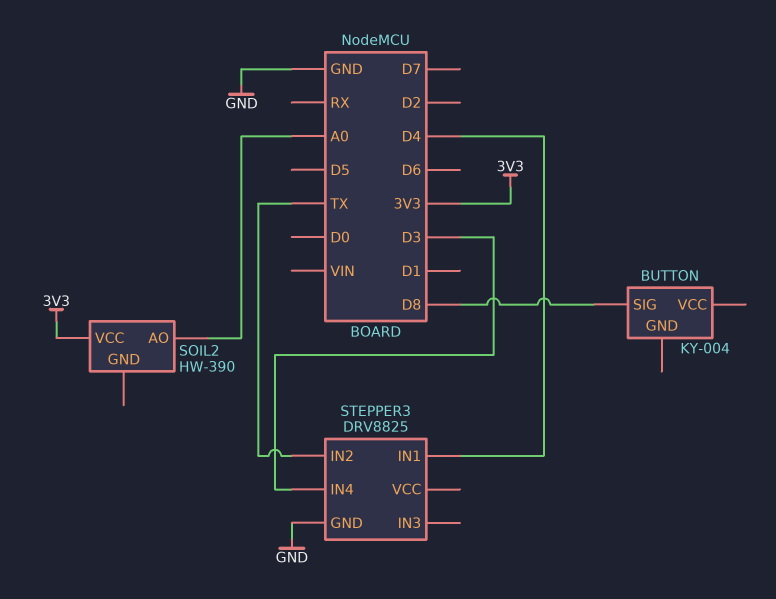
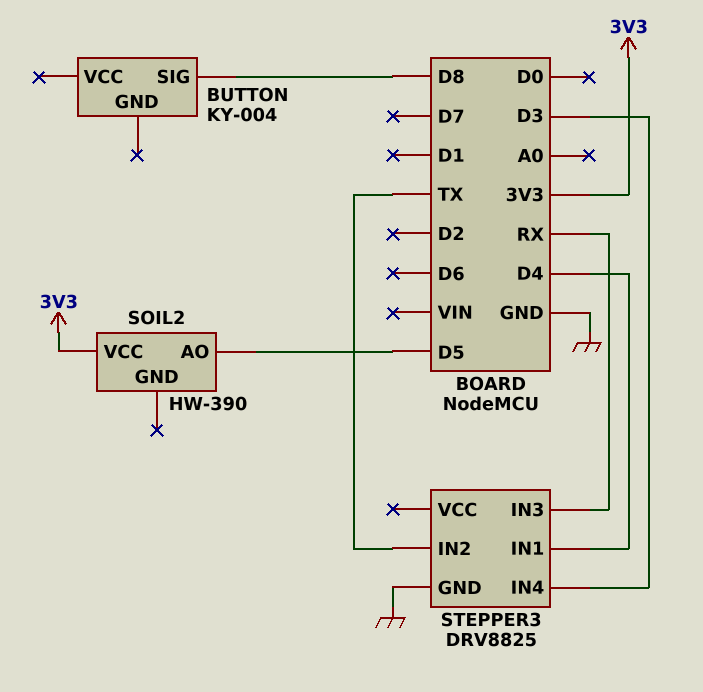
SOIL2 pin AO: A0 -> D5
STEPPER3 pin IN3: none -> RX

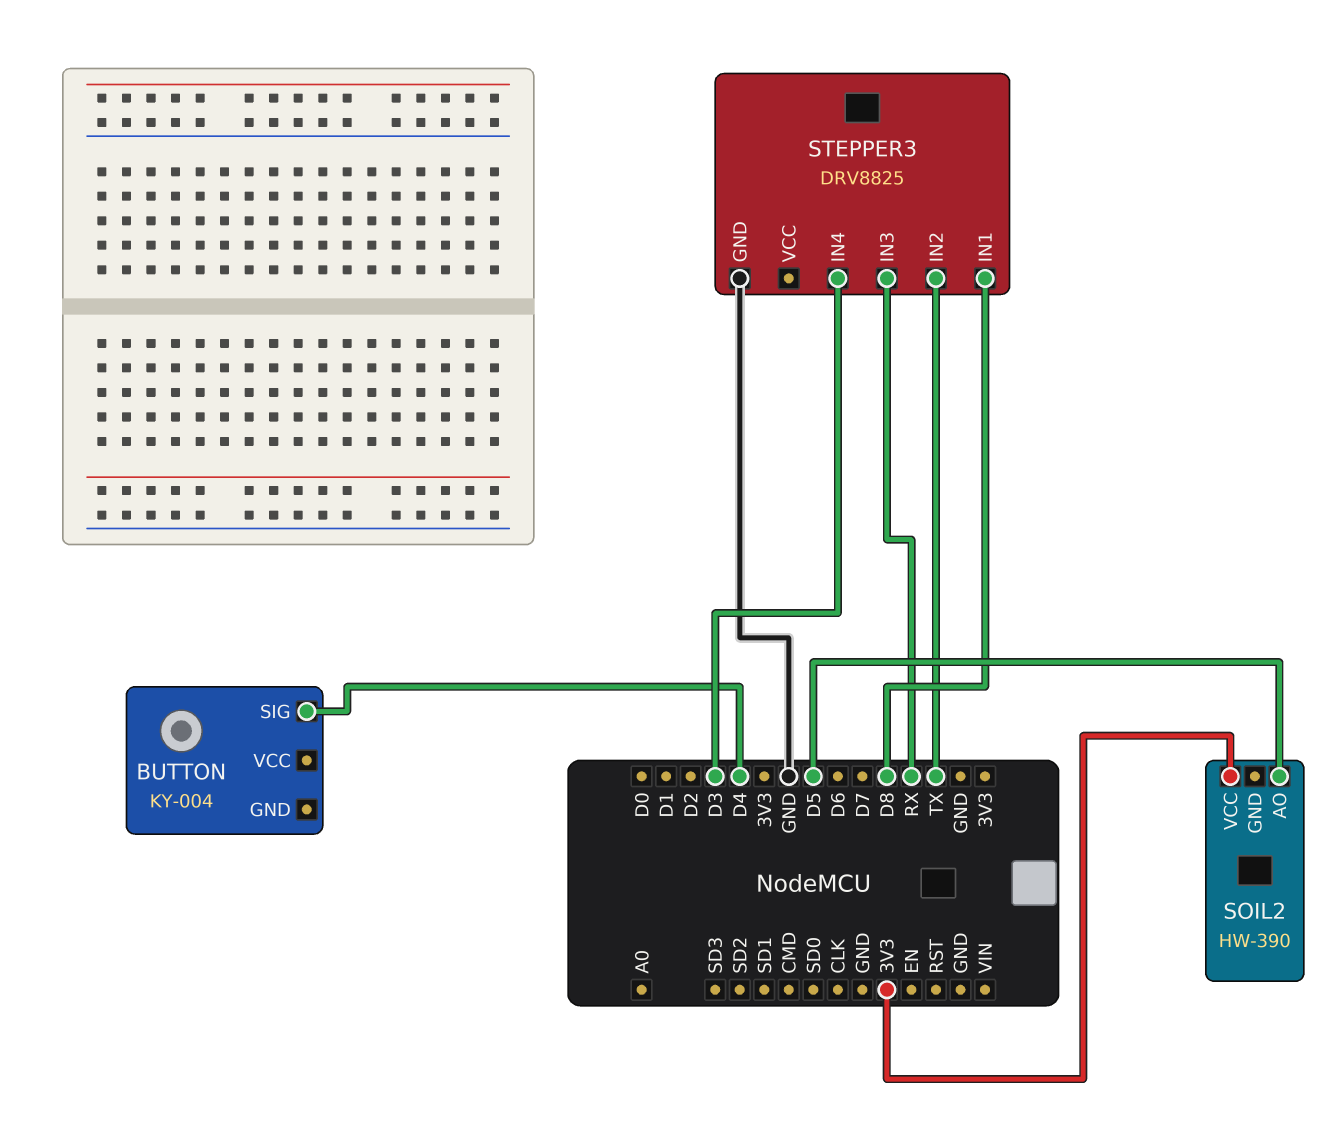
BUTTON pin SIG: D8 -> D4
STEPPER3 pin IN1: D4 -> D8

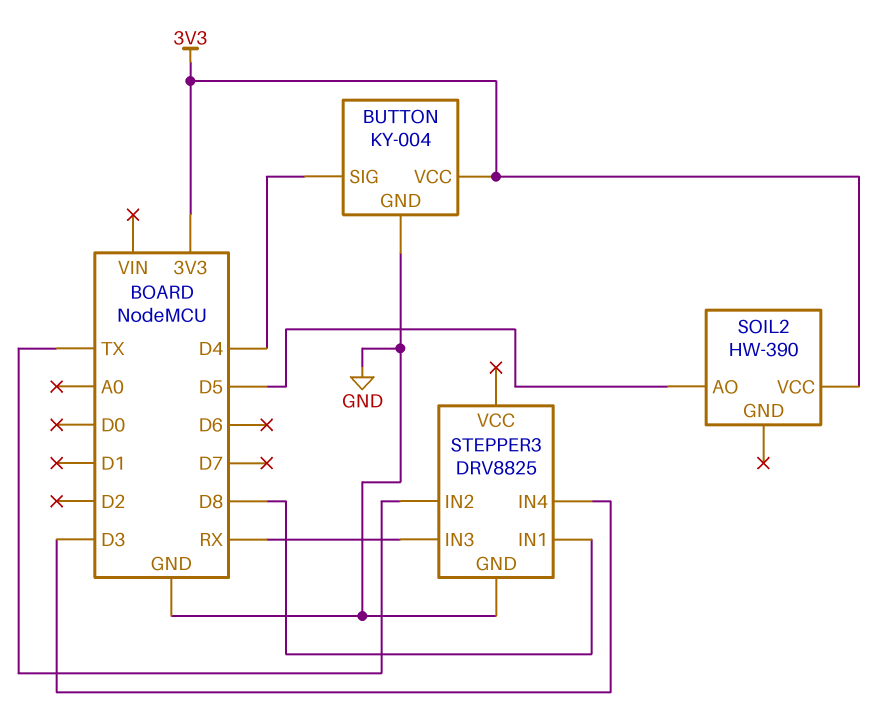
BUTTON pin GND: none -> GND
BUTTON pin VCC: none -> 3V3

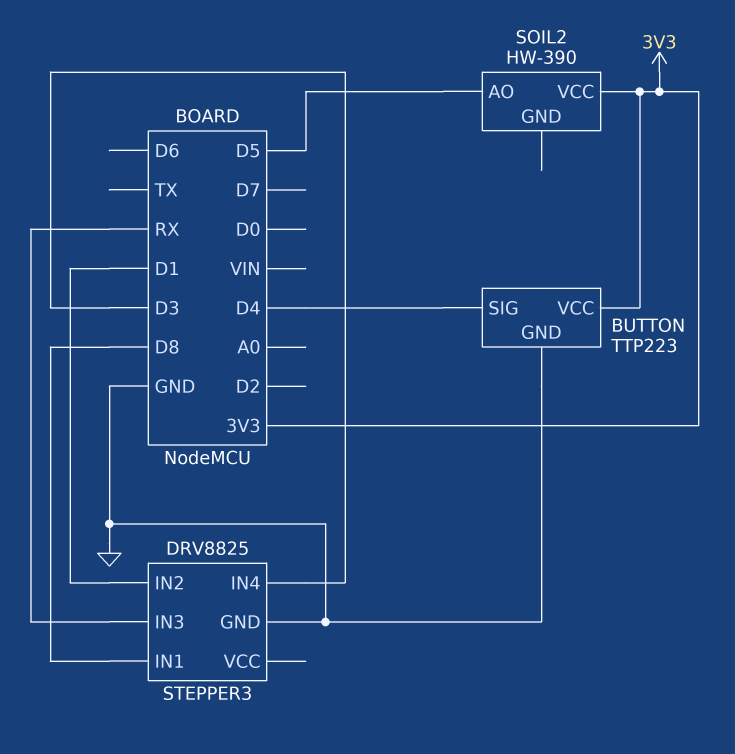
BUTTON: KY-004 -> TTP223
STEPPER3 pin IN2: TX -> D1

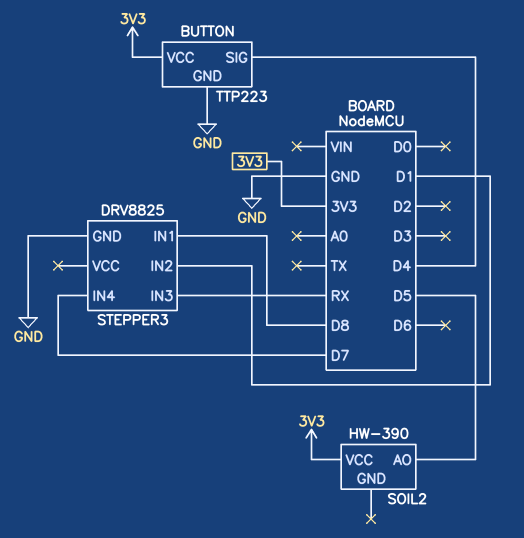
STEPPER3 pin IN4: D3 -> D7

